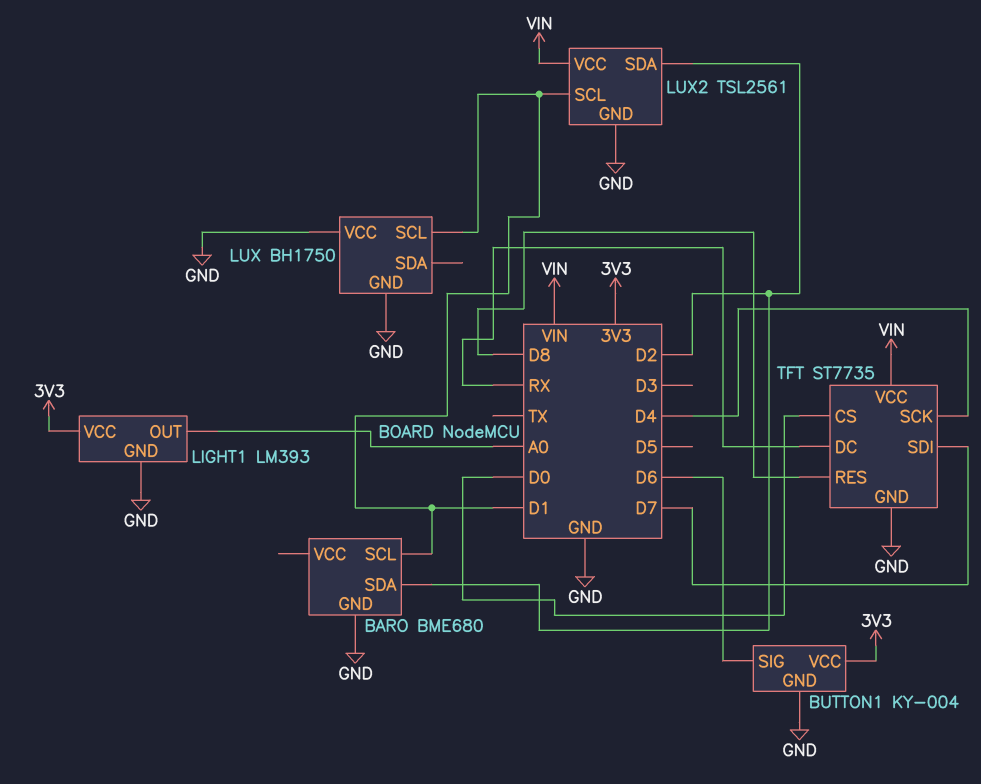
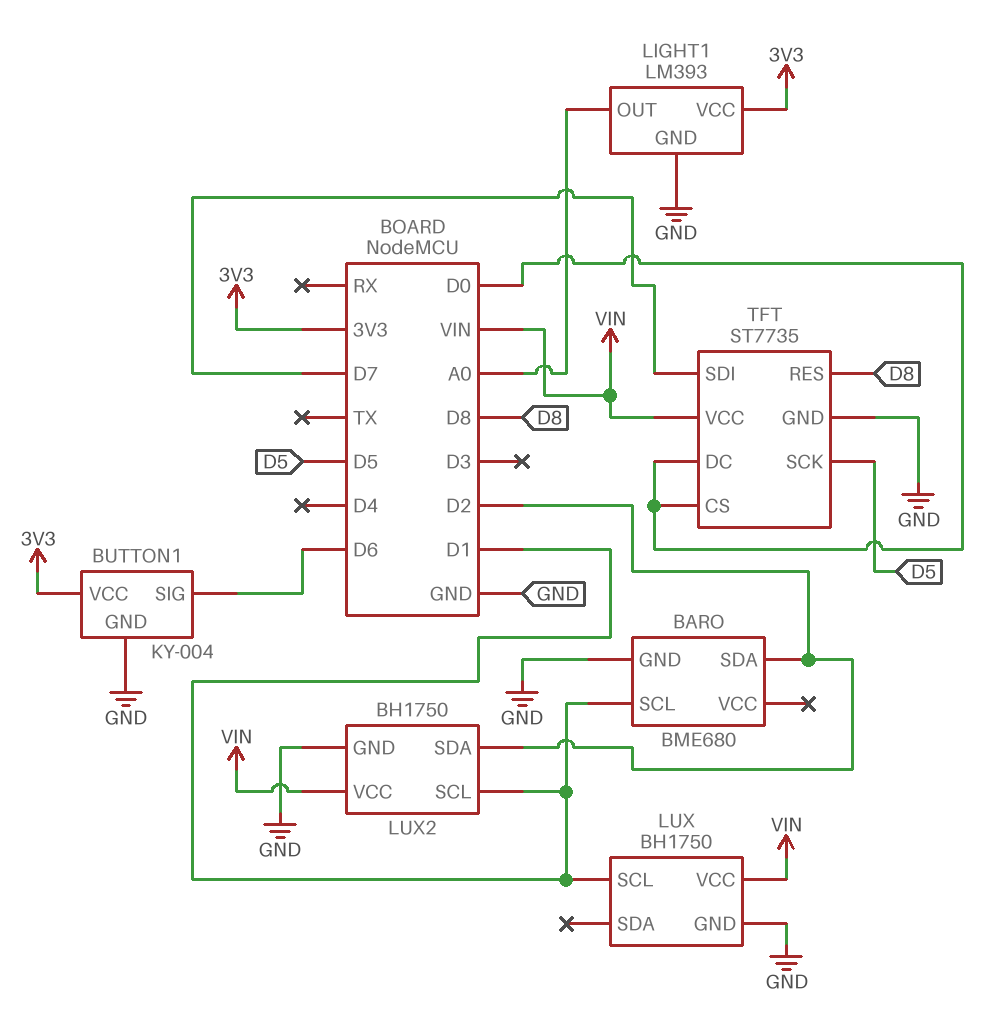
LUX pin VCC: GND -> VIN
LUX2: TSL2561 -> BH1750
TFT pin DC: RX -> D0
TFT pin SCK: D4 -> D5

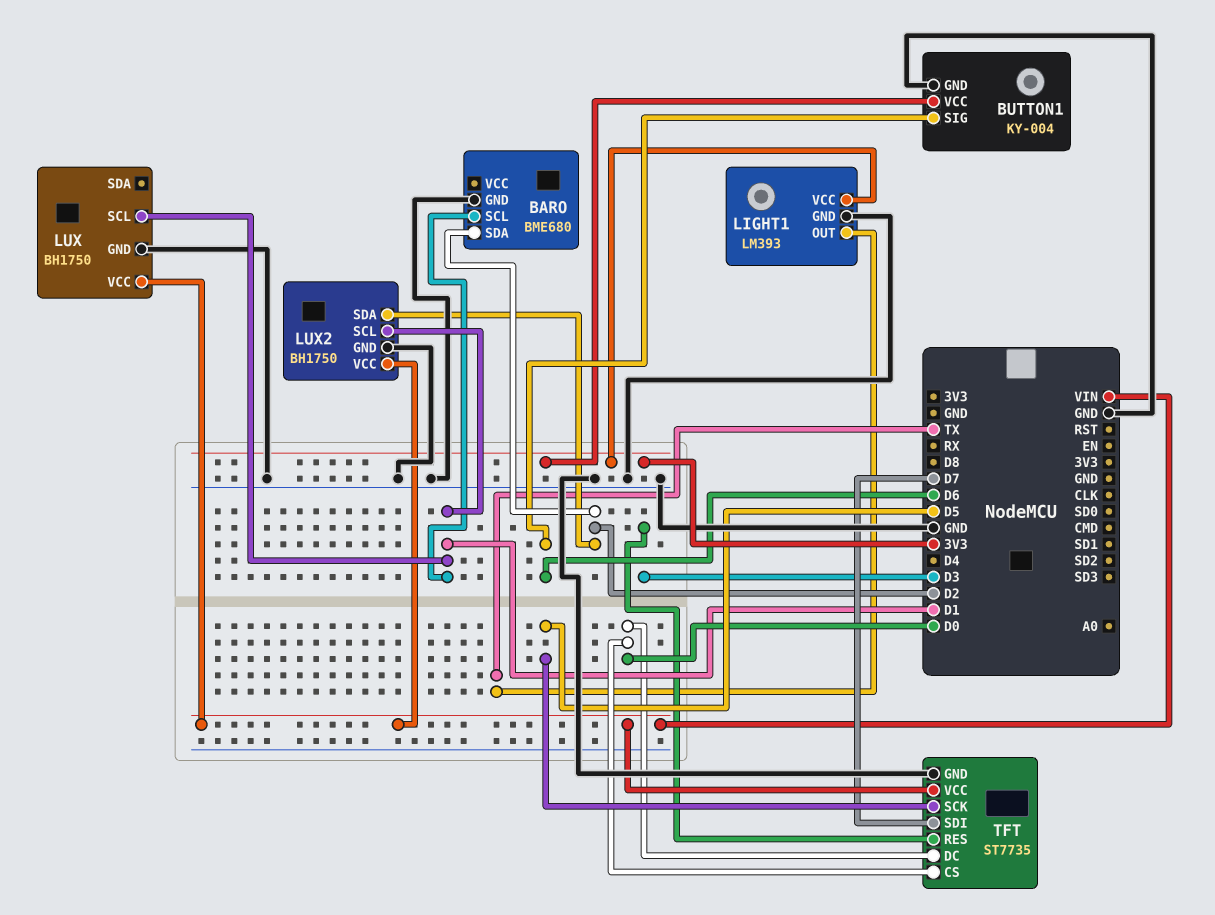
LIGHT1 pin OUT: A0 -> TX
TFT pin RES: D8 -> D3

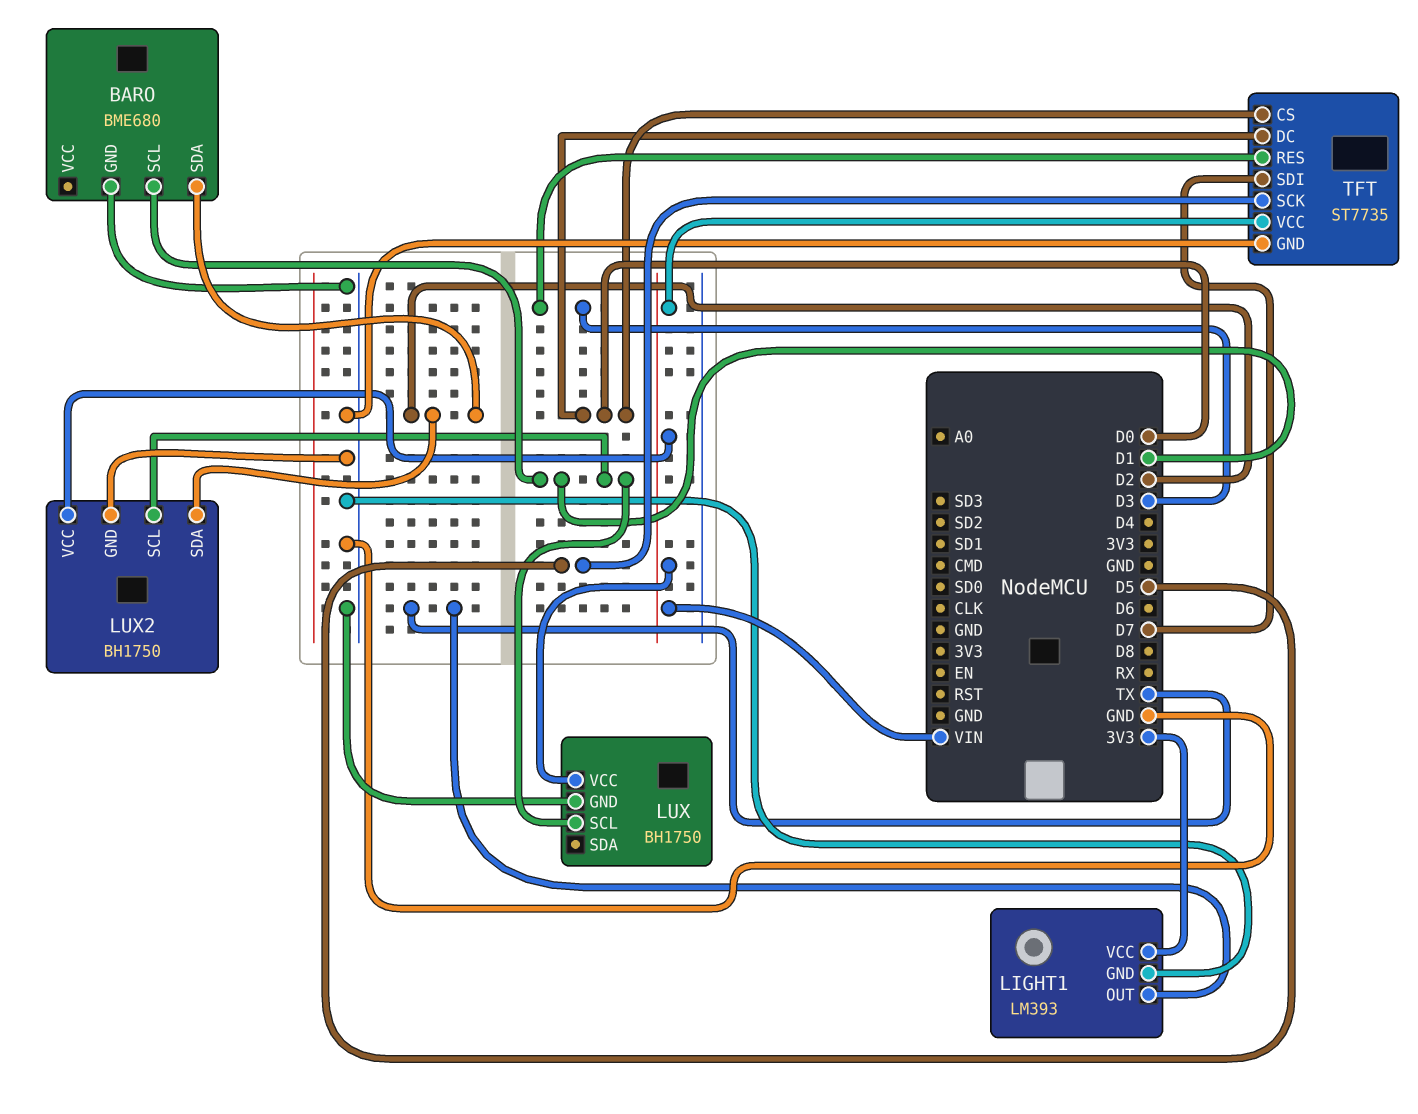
BUTTON1: KY-004 -> none
BUTTON1 pin GND: GND -> none
BUTTON1 pin SIG: D6 -> none
BUTTON1 pin VCC: 3V3 -> none

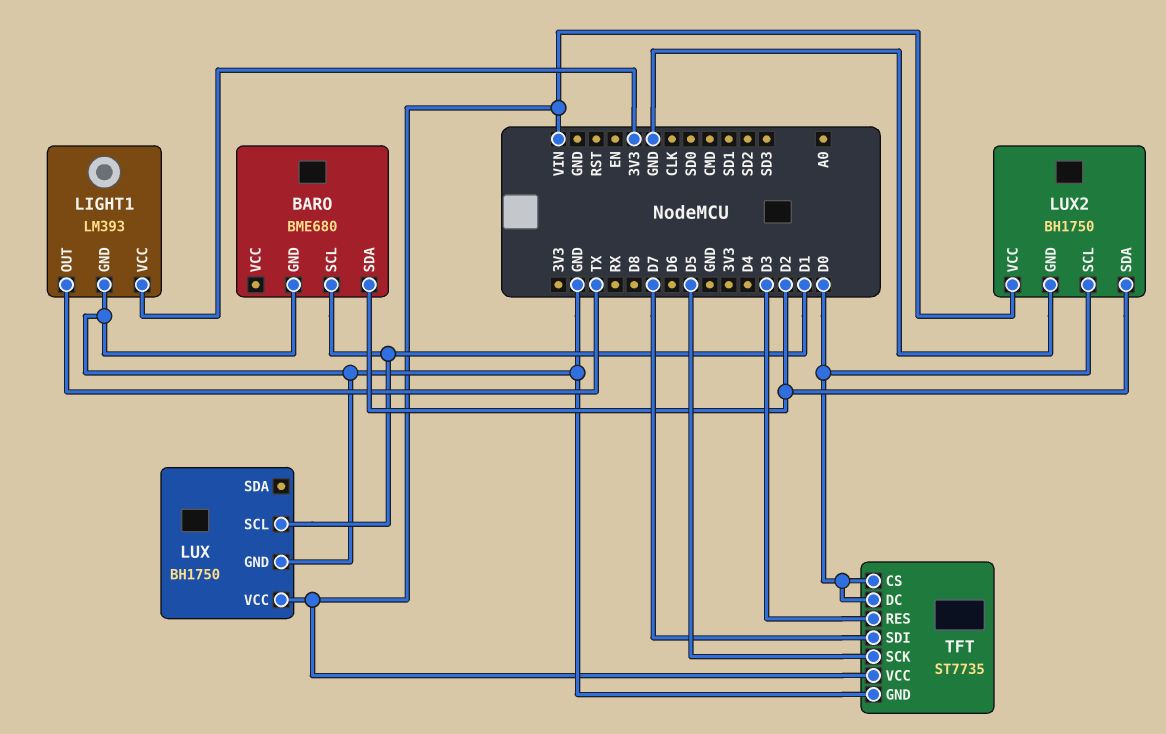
LUX2 pin SCL: D1 -> D0

